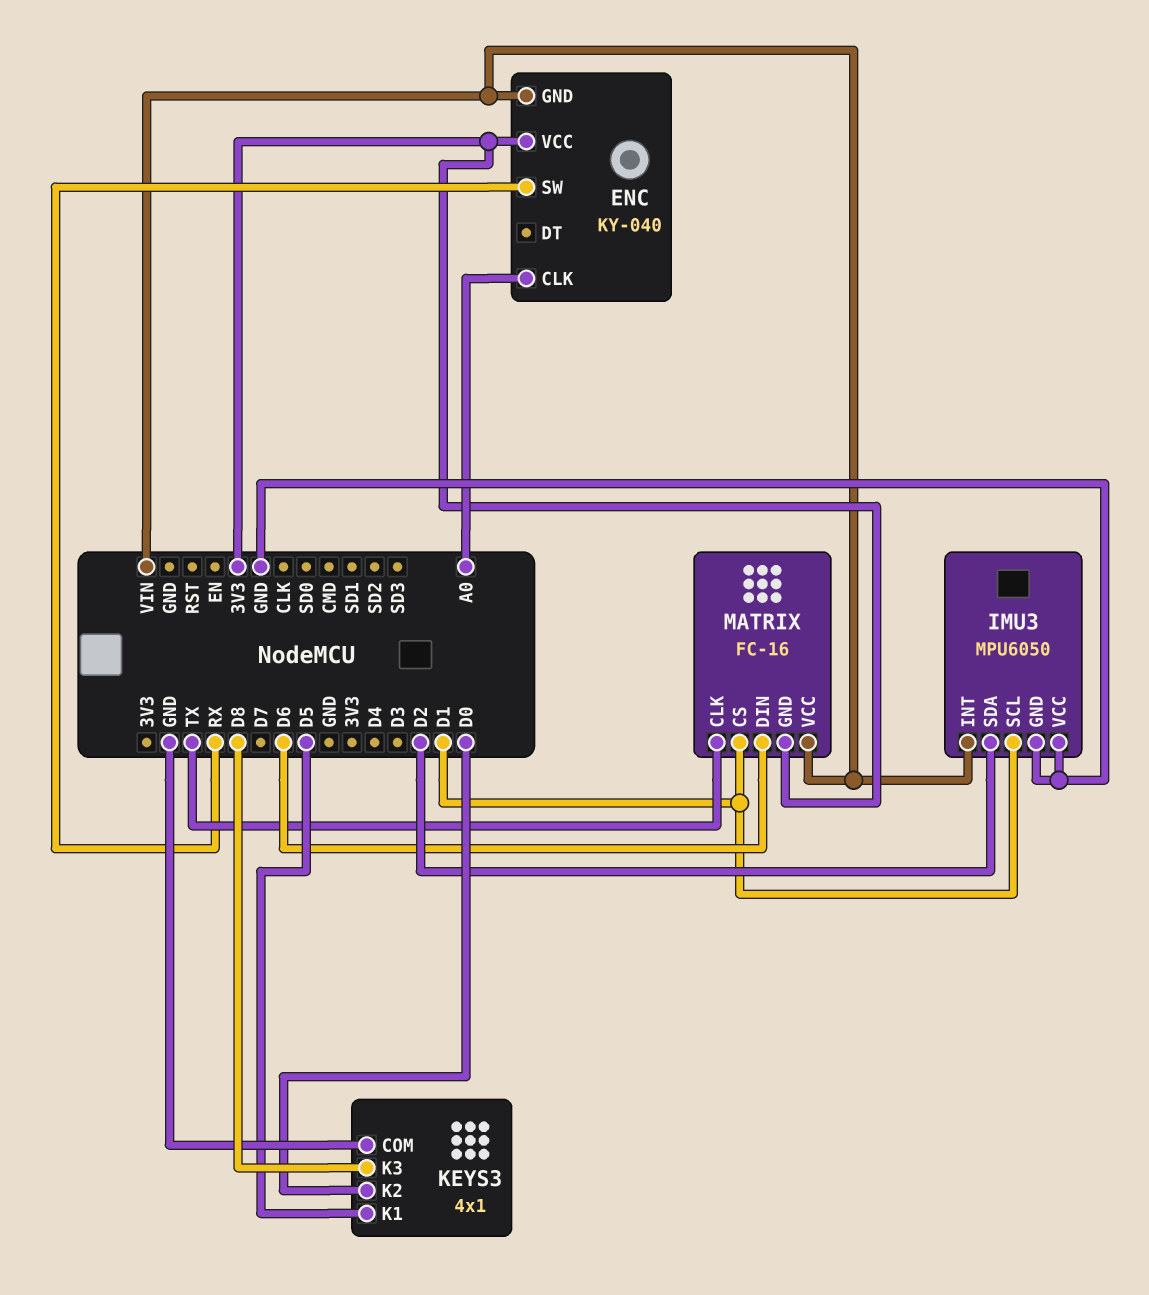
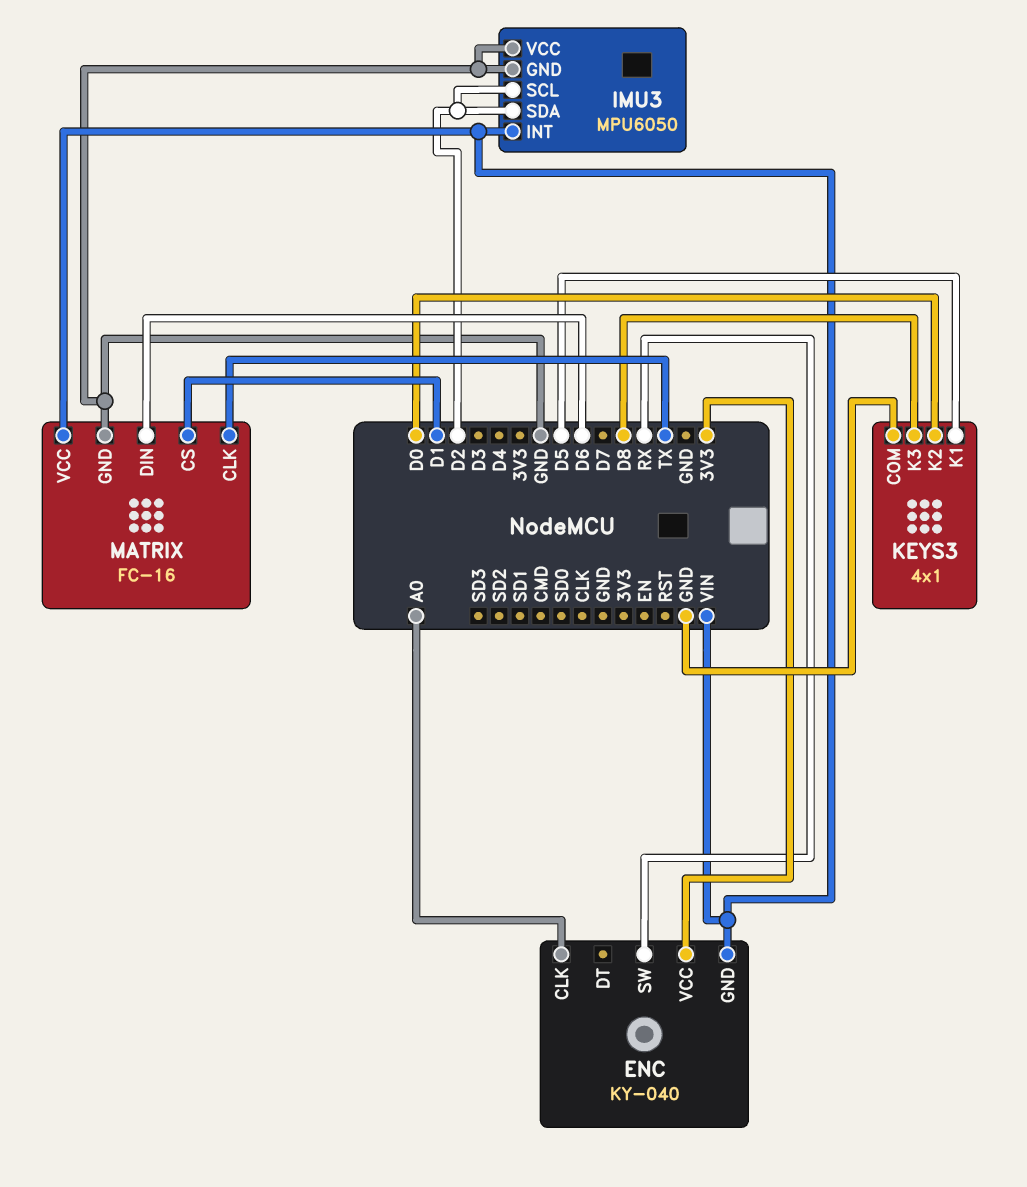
IMU3 pin SCL: D1 -> D2
MATRIX pin GND: 3V3 -> GND

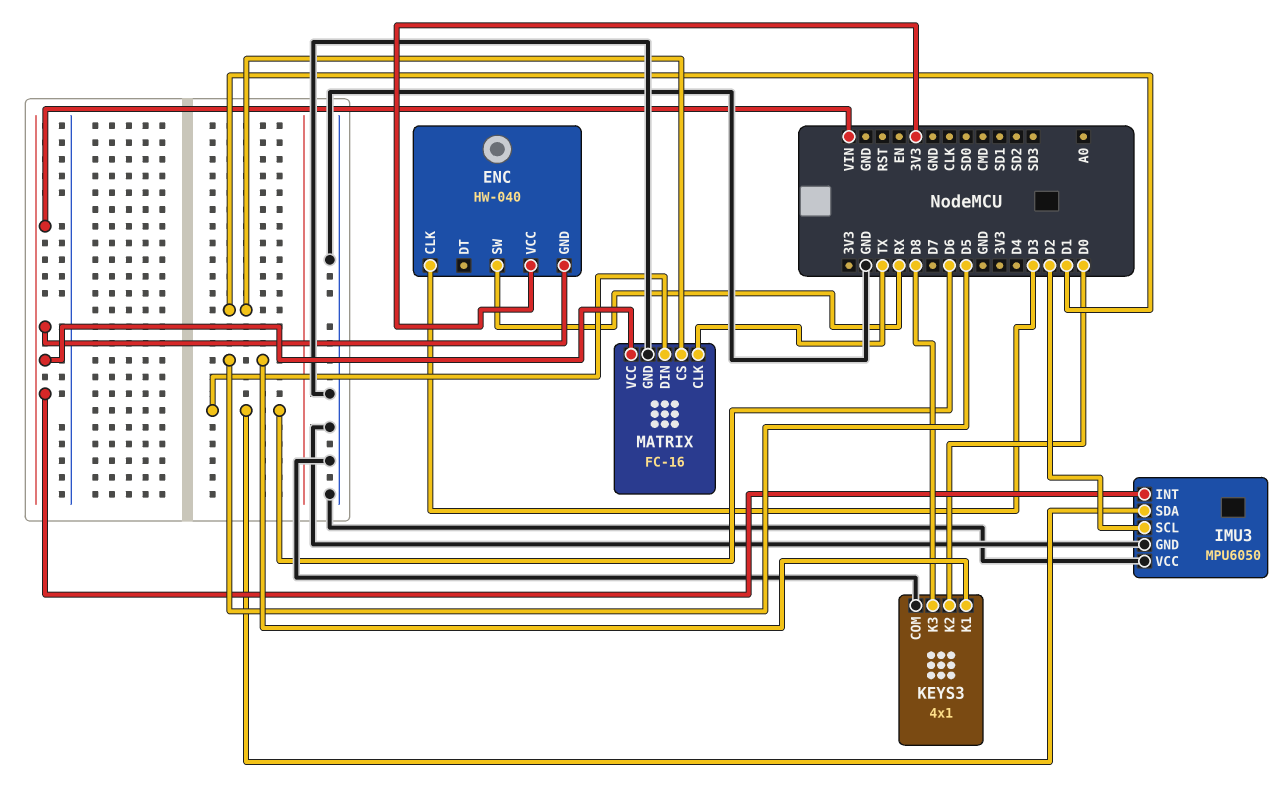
ENC: KY-040 -> HW-040
ENC pin CLK: A0 -> D3
IMU3 pin SDA: D2 -> D6

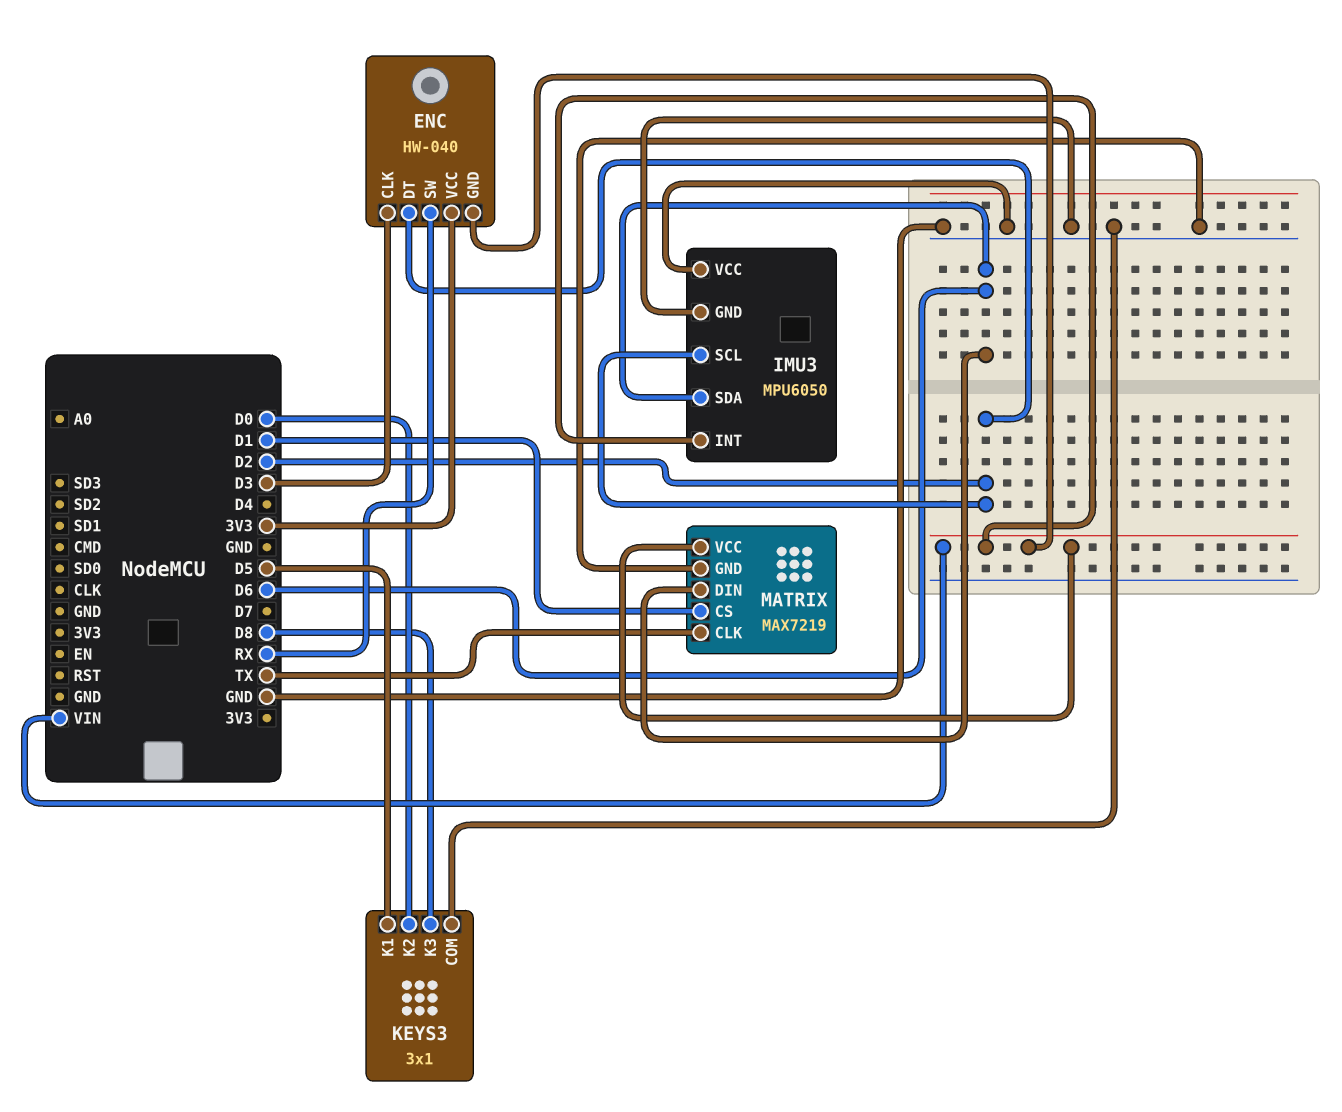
ENC pin DT: none -> D2
KEYS3: 4x1 -> 3x1
MATRIX: FC-16 -> MAX7219

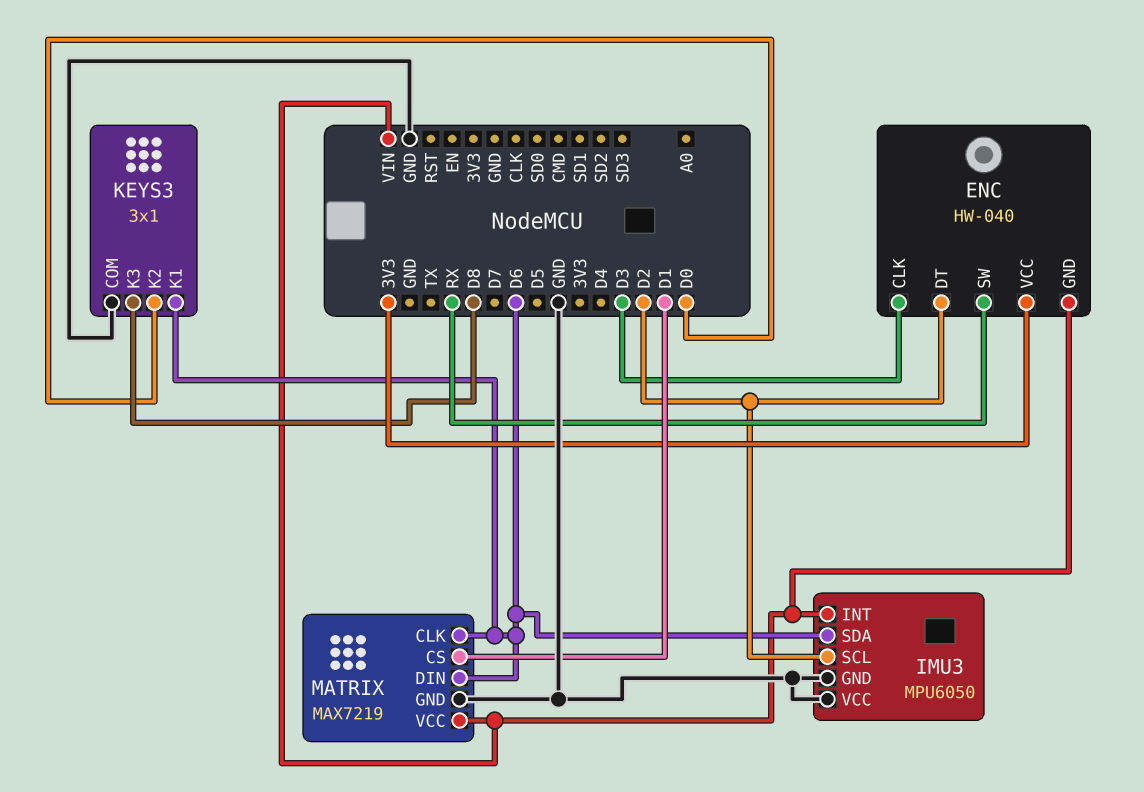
KEYS3 pin K1: D5 -> D6
MATRIX pin CLK: TX -> D6

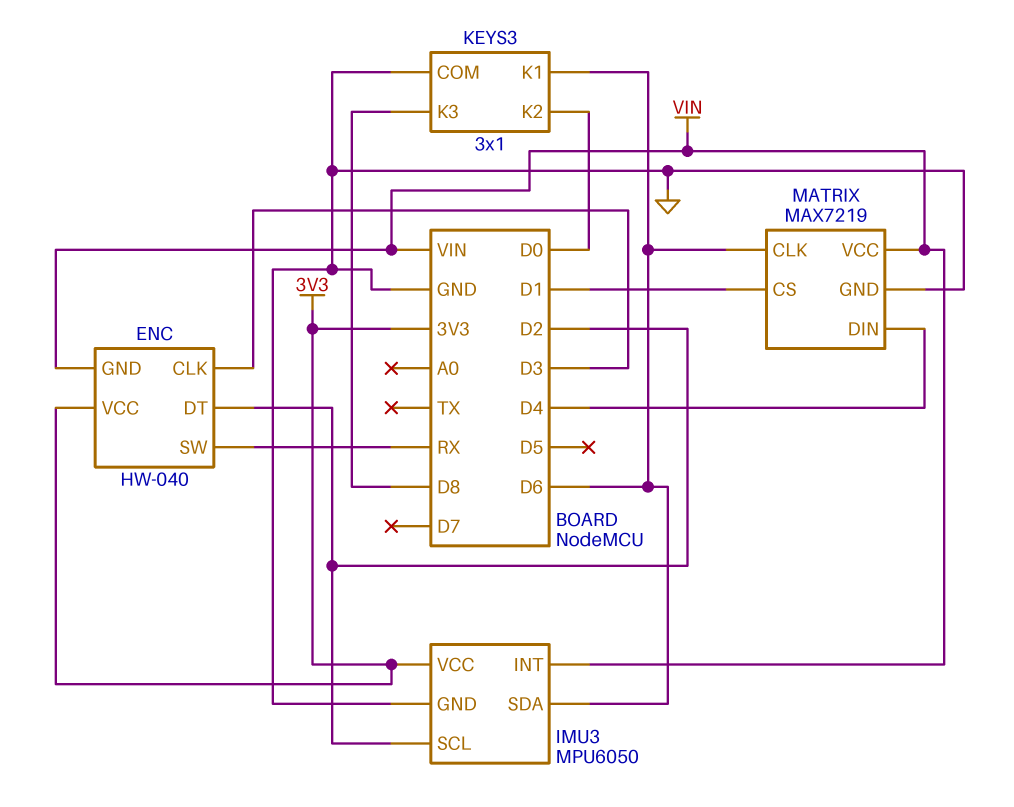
IMU3 pin VCC: GND -> 3V3
MATRIX pin DIN: D6 -> D4

